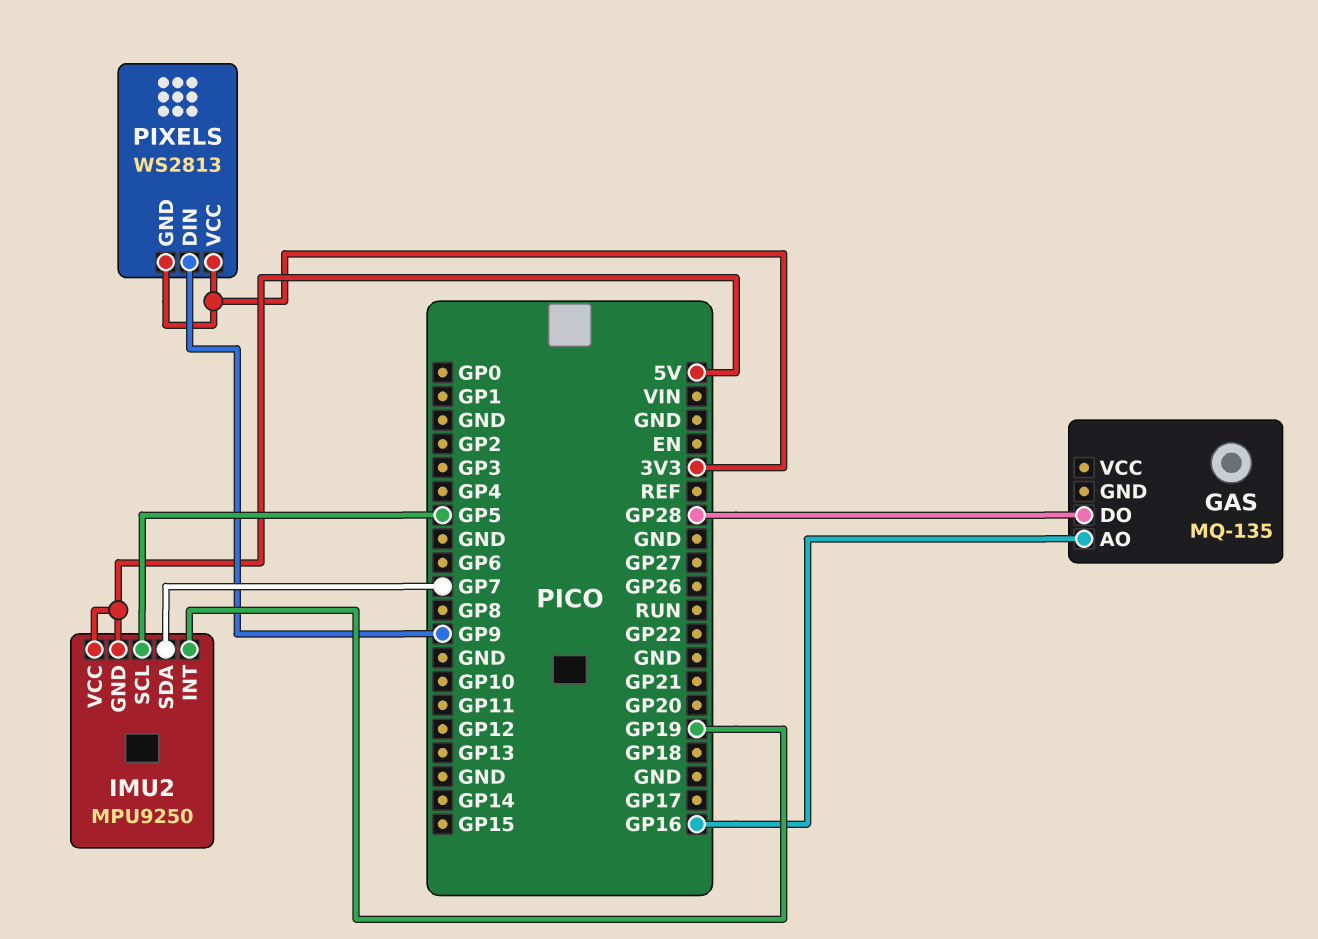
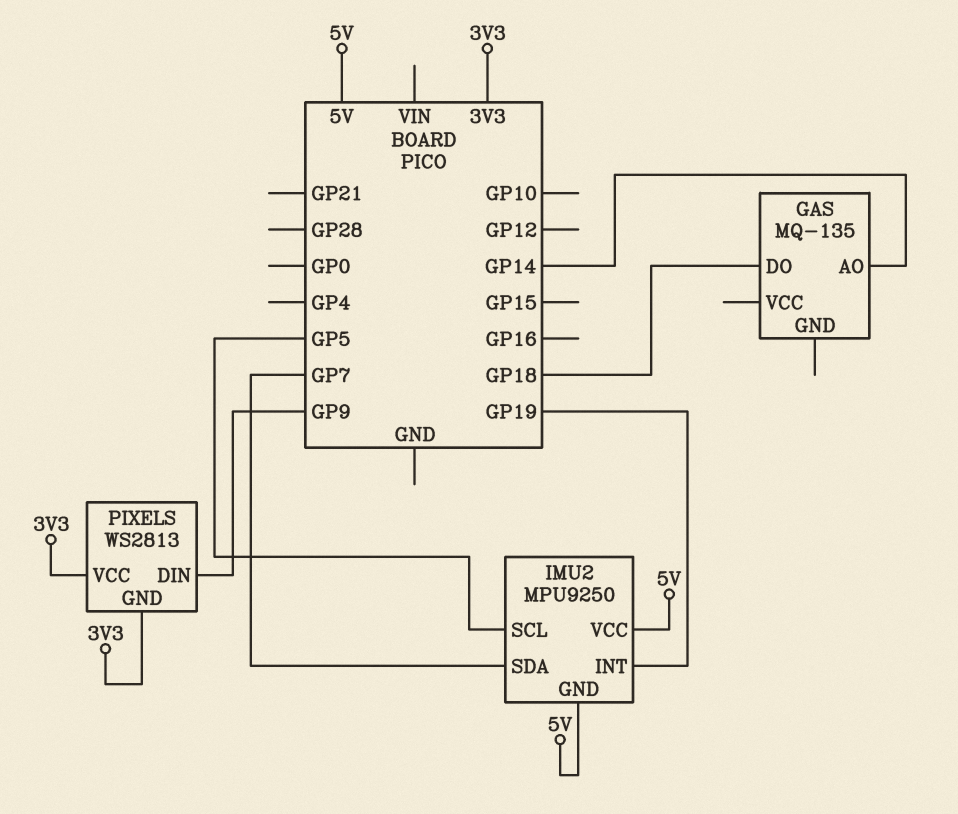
GAS pin AO: GP16 -> GP14
GAS pin DO: GP28 -> GP18

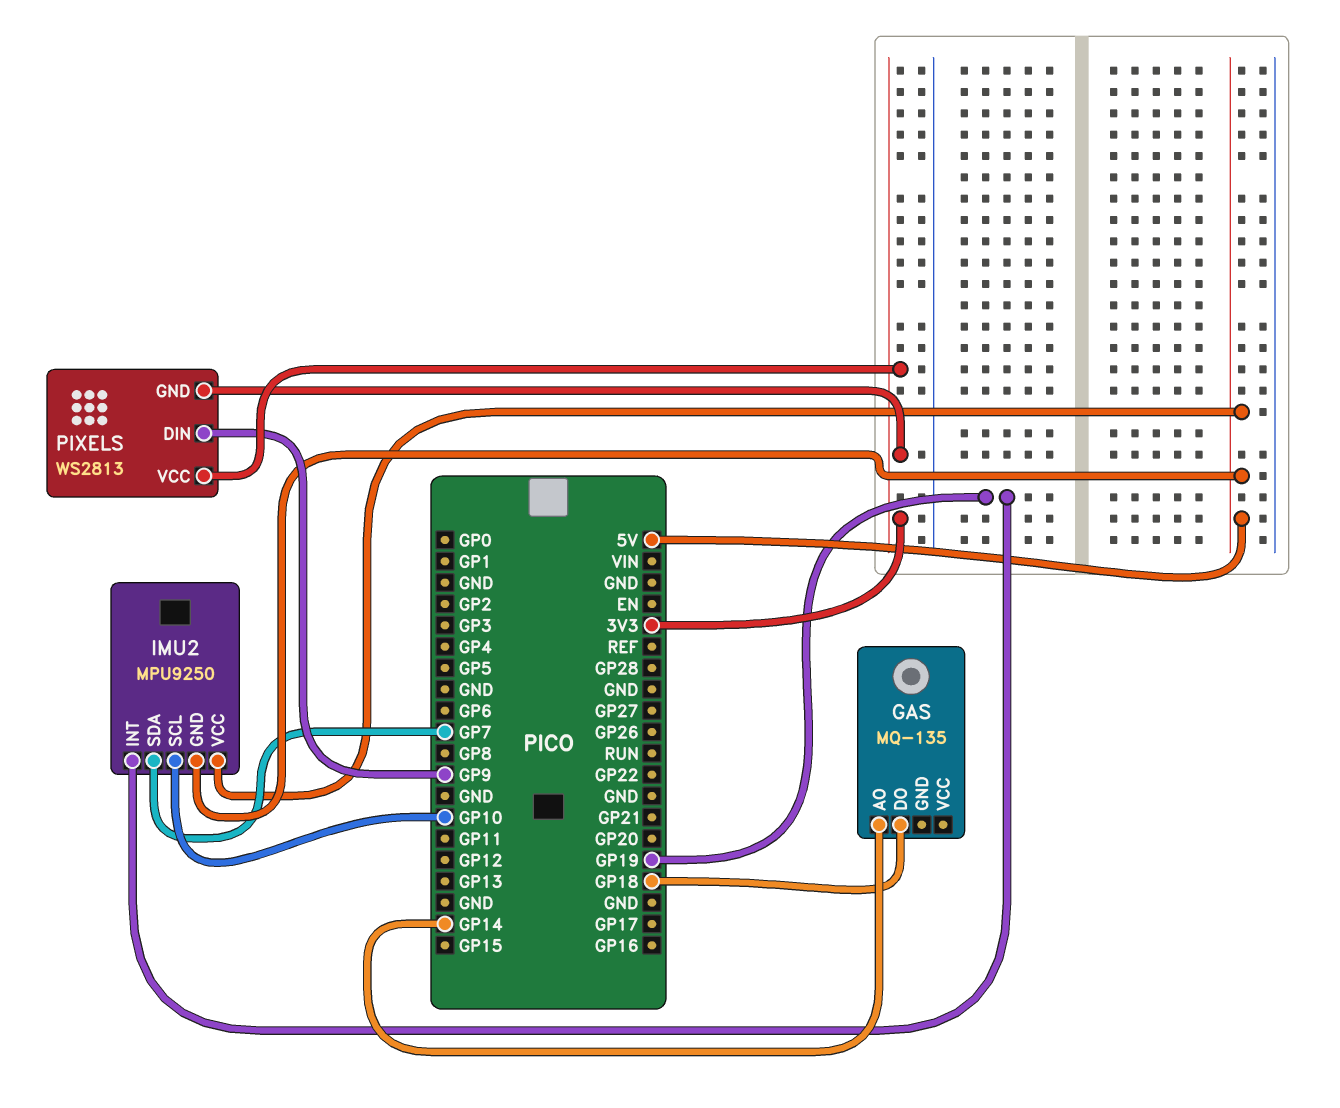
IMU2 pin SCL: GP5 -> GP10

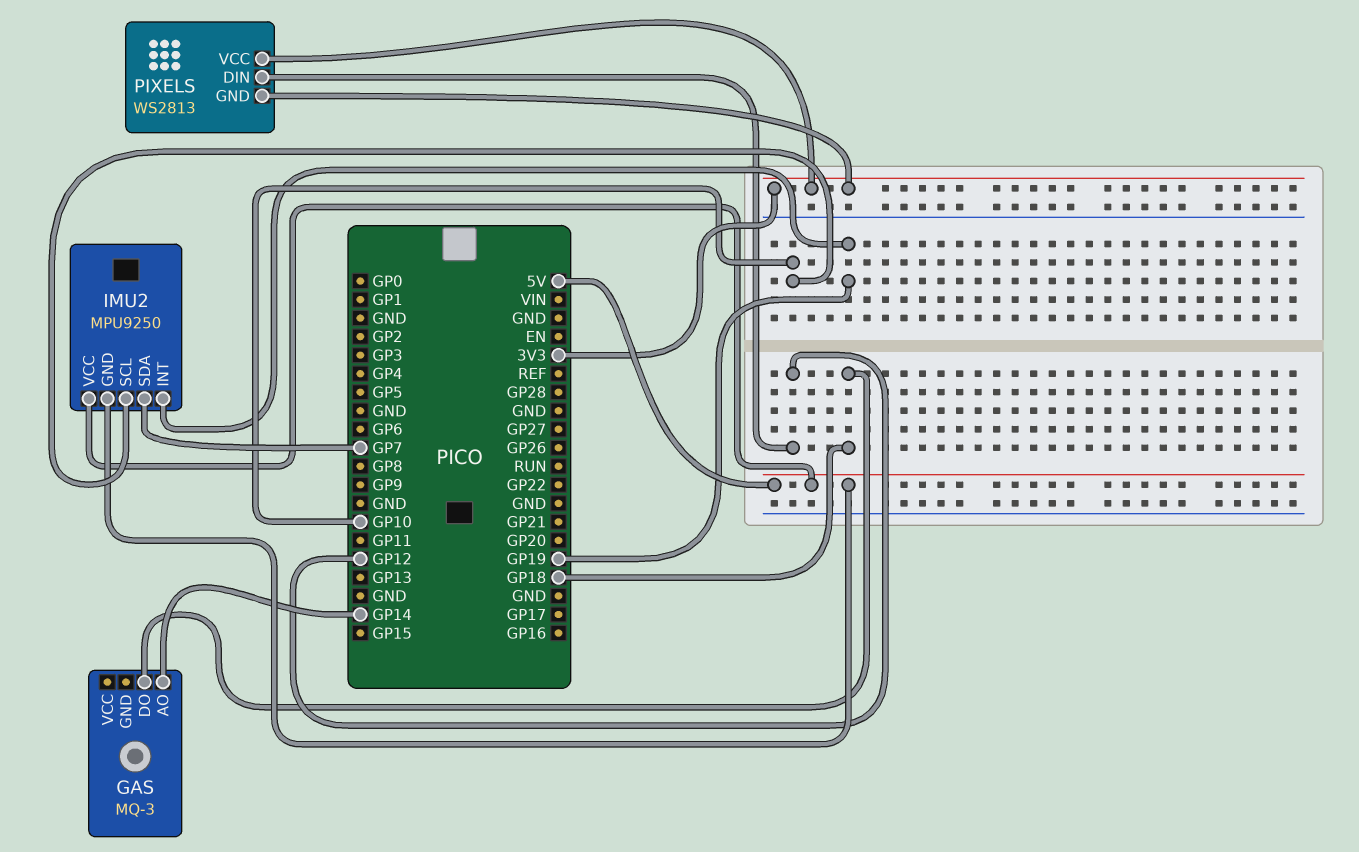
GAS: MQ-135 -> MQ-3
PIXELS pin DIN: GP9 -> GP12

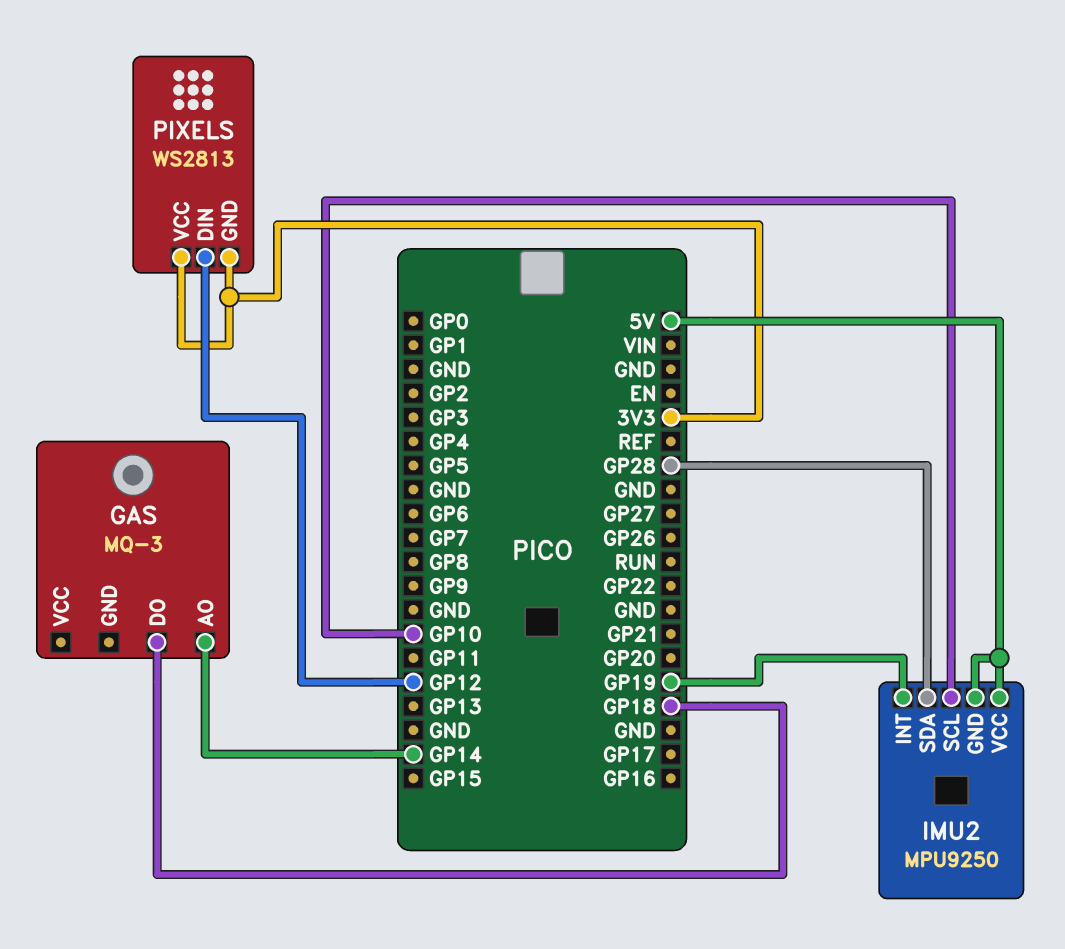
IMU2 pin SDA: GP7 -> GP28

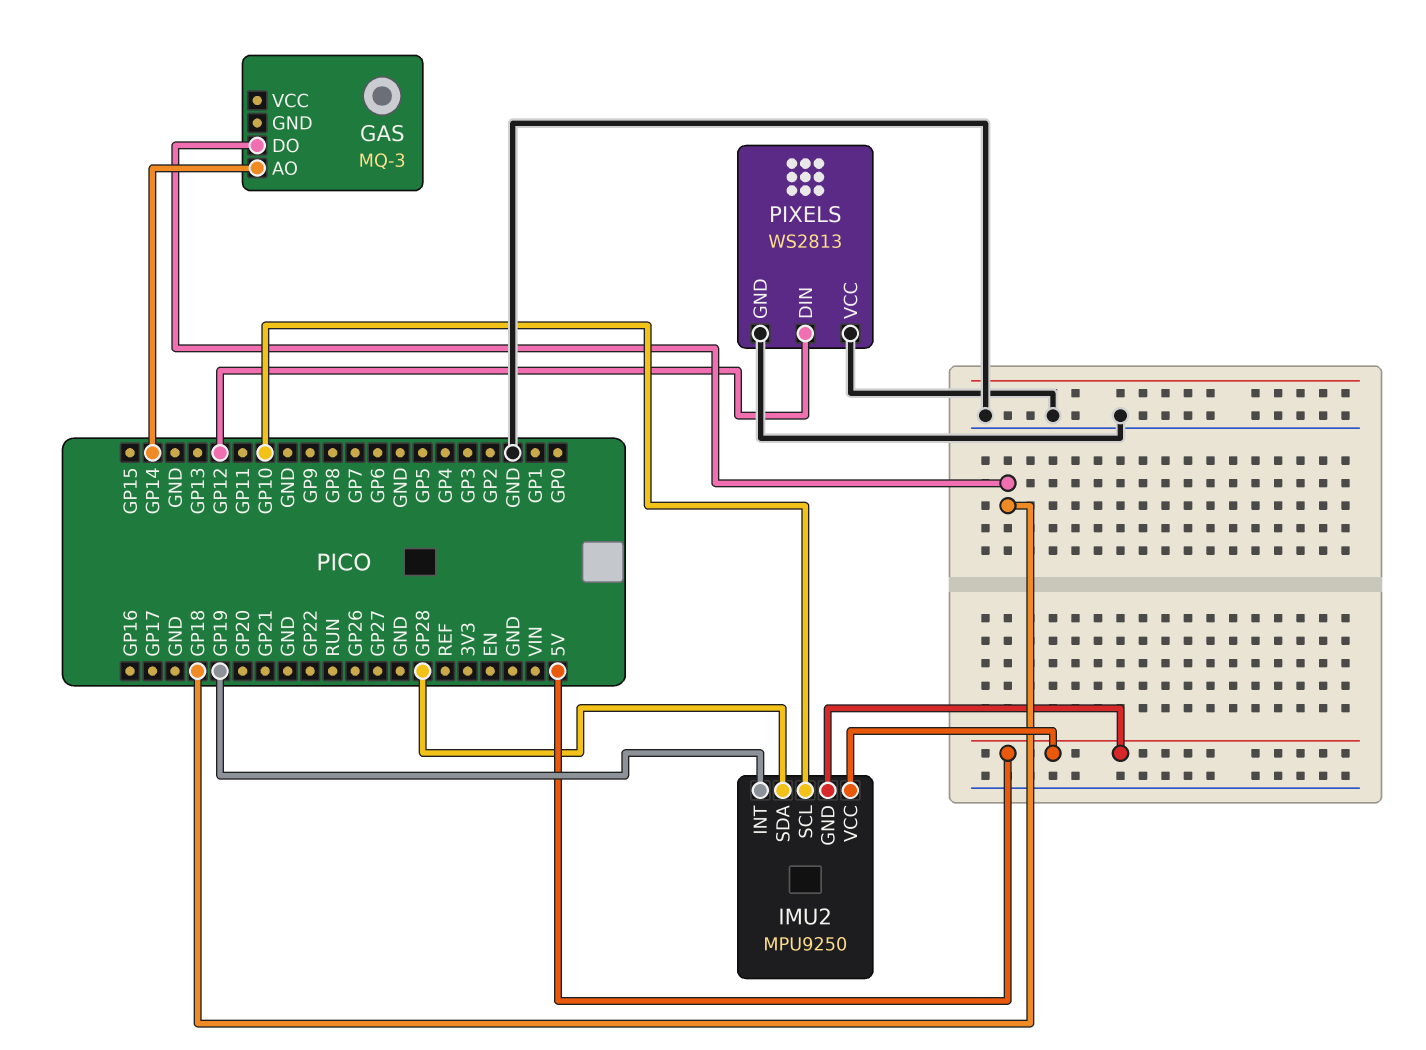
PIXELS pin GND: 3V3 -> GND
PIXELS pin VCC: 3V3 -> GND

